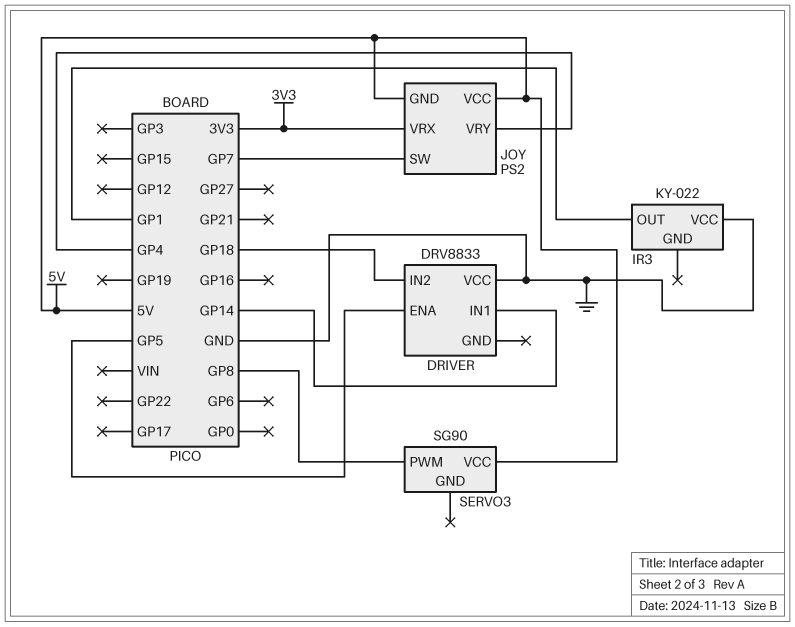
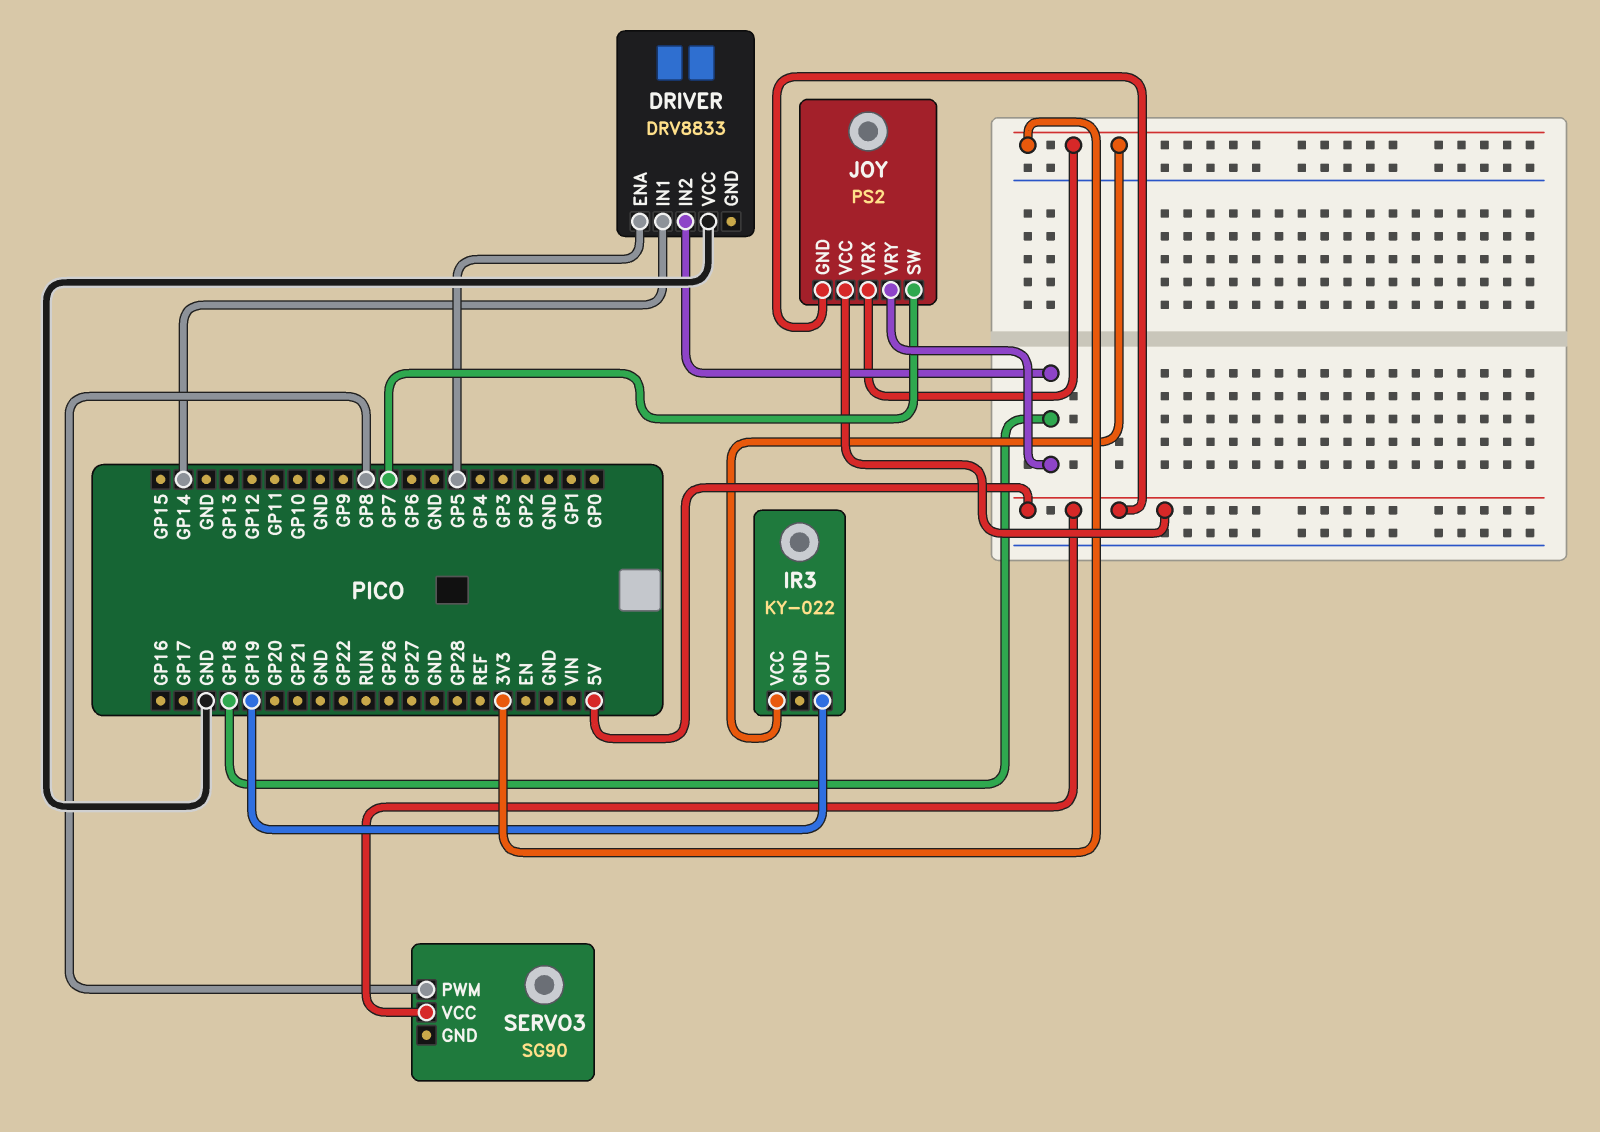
IR3 pin OUT: GP1 -> GP19
IR3 pin VCC: GND -> 3V3
JOY pin VRY: GP4 -> GP18

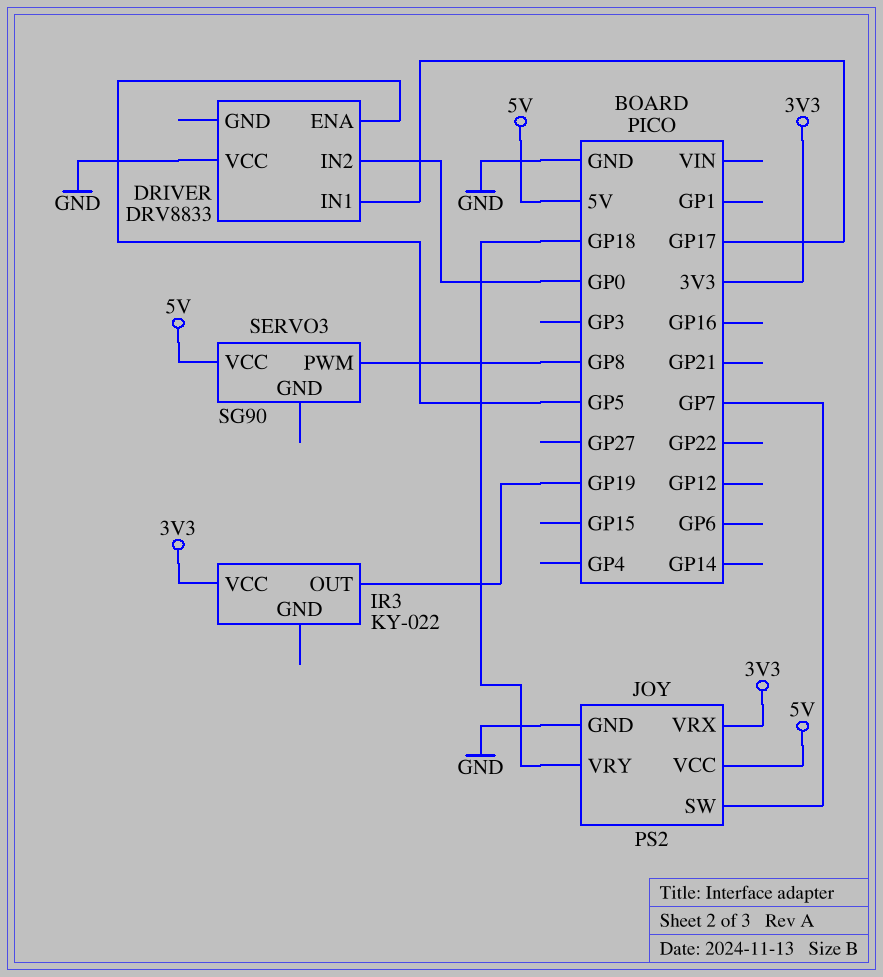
DRIVER pin IN1: GP14 -> GP17
DRIVER pin IN2: GP18 -> GP0
JOY pin GND: 5V -> GND

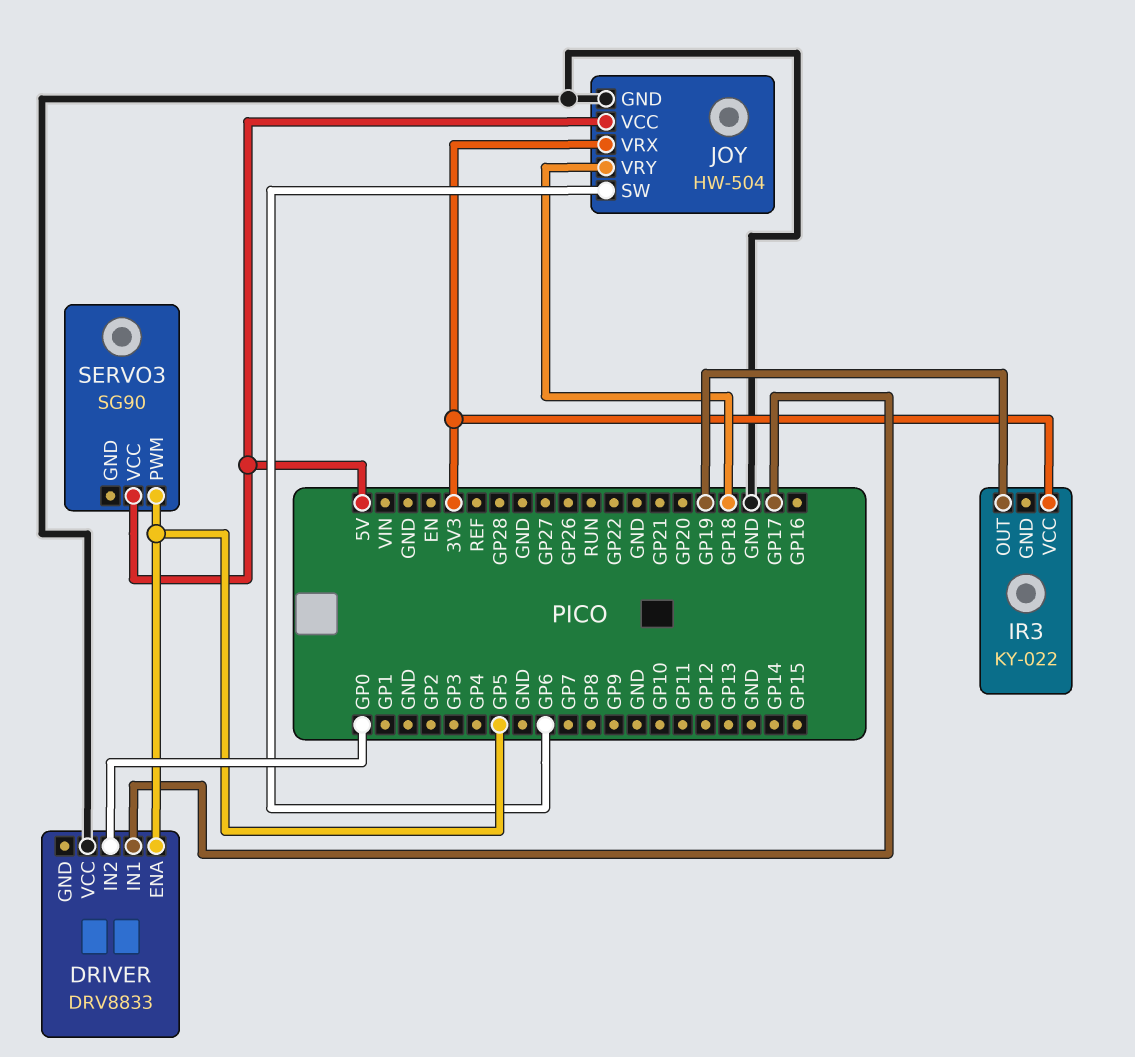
JOY: PS2 -> HW-504
JOY pin SW: GP7 -> GP6
SERVO3 pin PWM: GP8 -> GP5

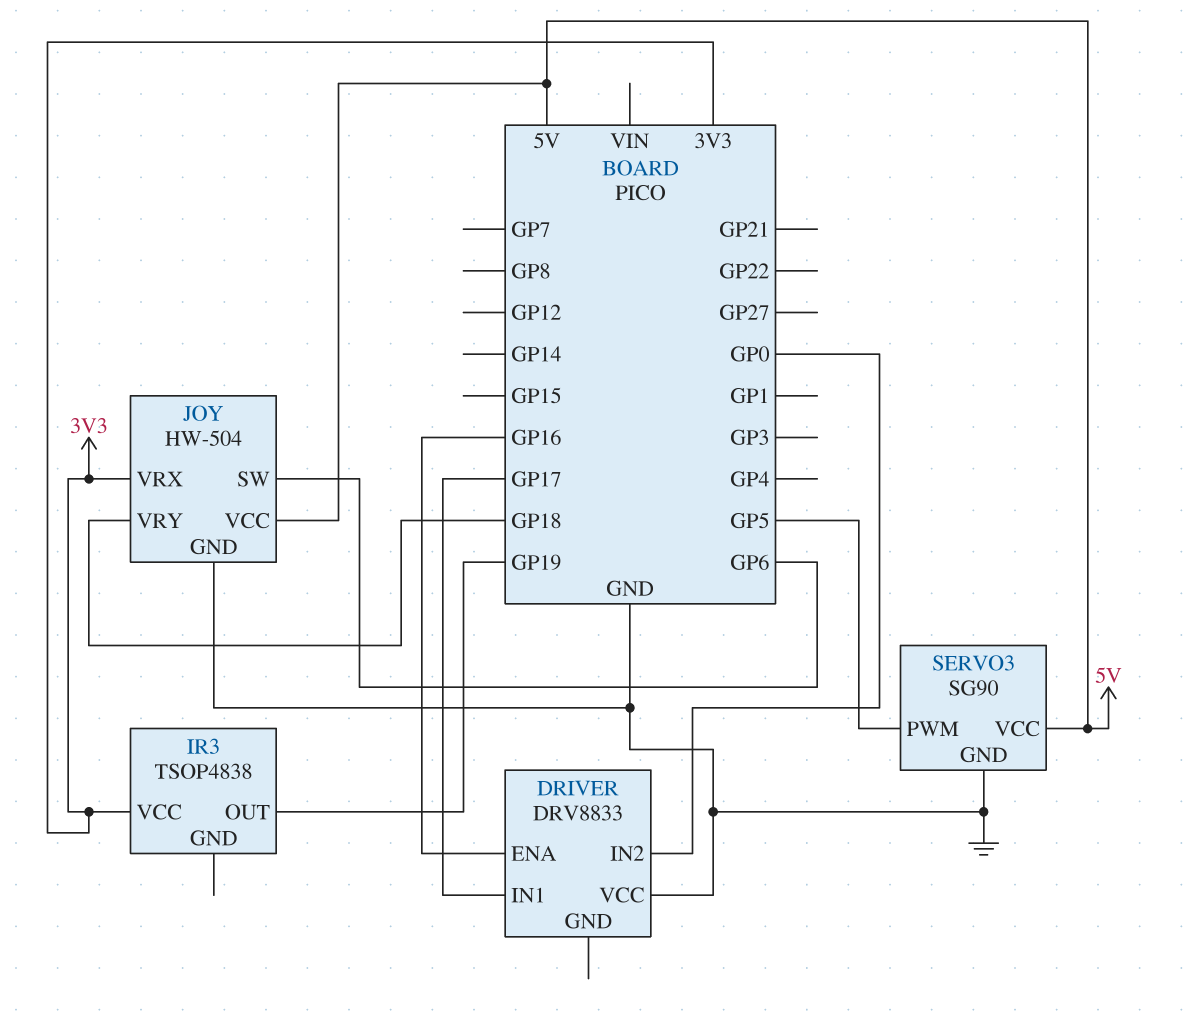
DRIVER pin ENA: GP5 -> GP16
IR3: KY-022 -> TSOP4838
SERVO3 pin GND: none -> GND

